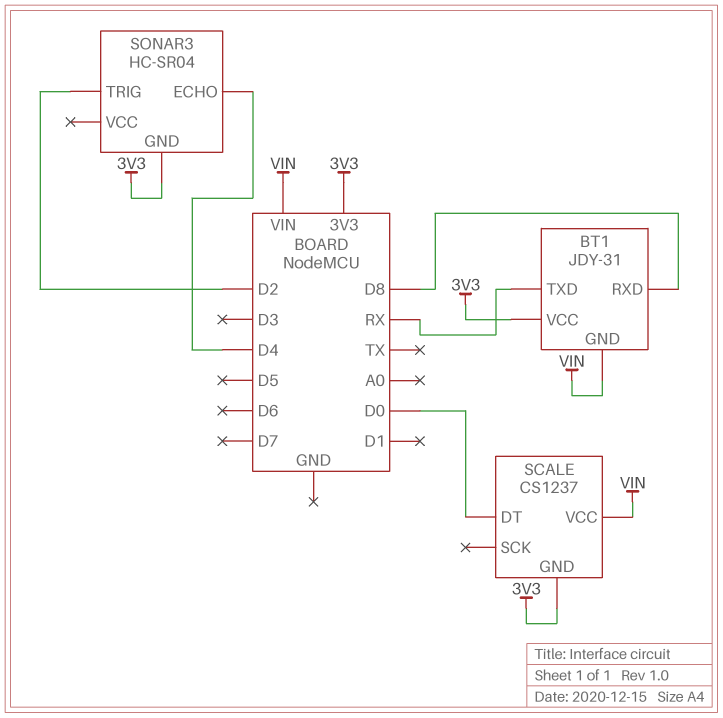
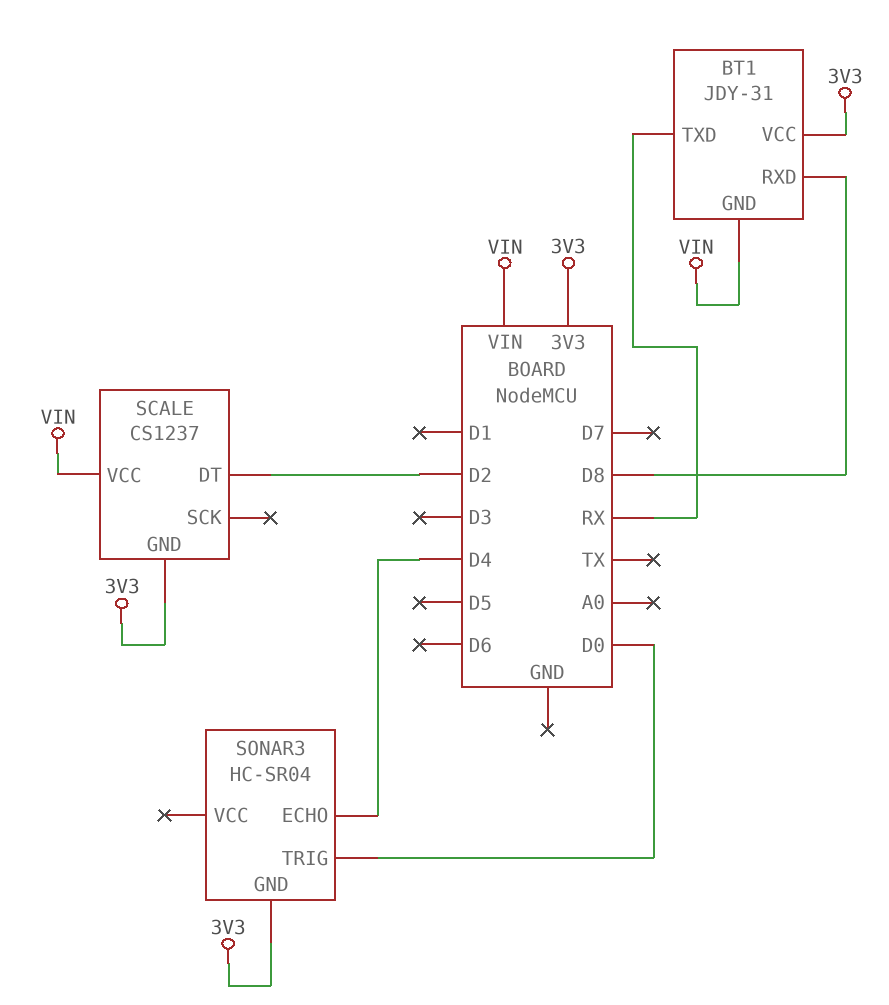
SCALE pin DT: D0 -> D2
SONAR3 pin TRIG: D2 -> D0

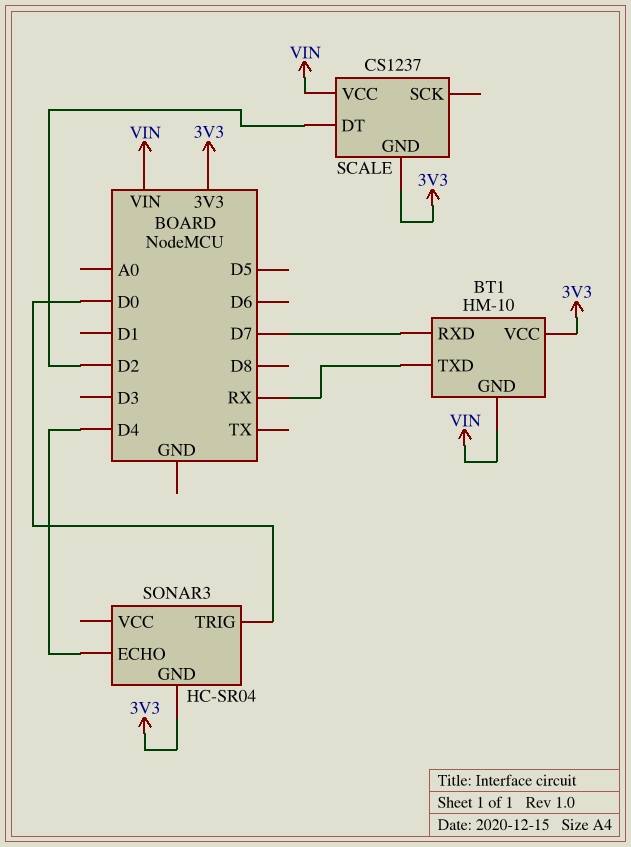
BT1: JDY-31 -> HM-10
BT1 pin RXD: D8 -> D7

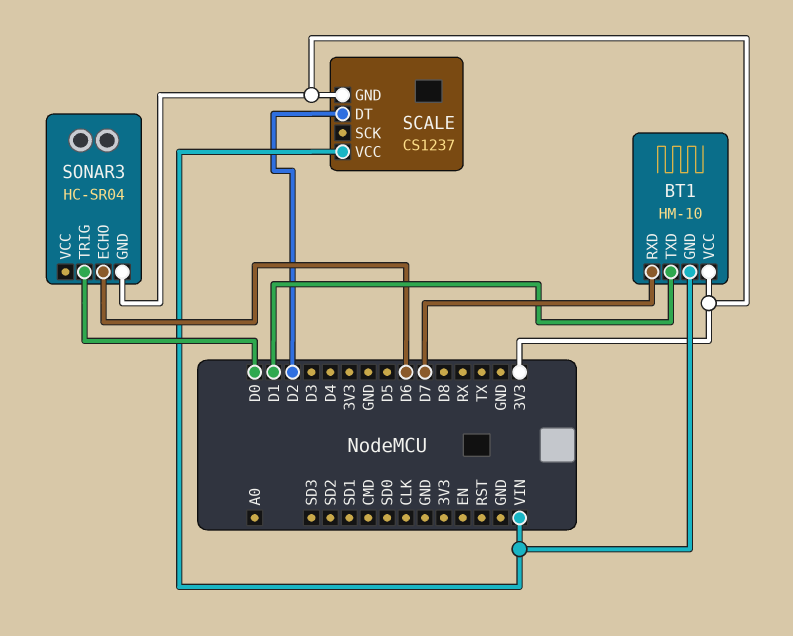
BT1 pin TXD: RX -> D1
SONAR3 pin ECHO: D4 -> D6

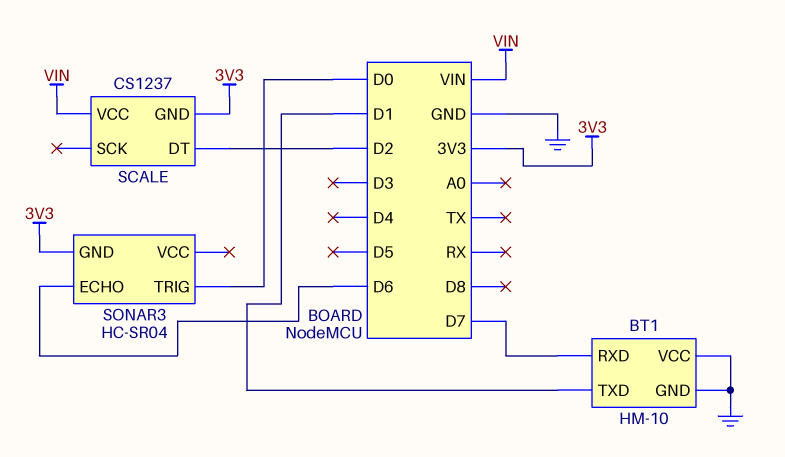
BT1 pin GND: VIN -> GND
BT1 pin VCC: 3V3 -> GND

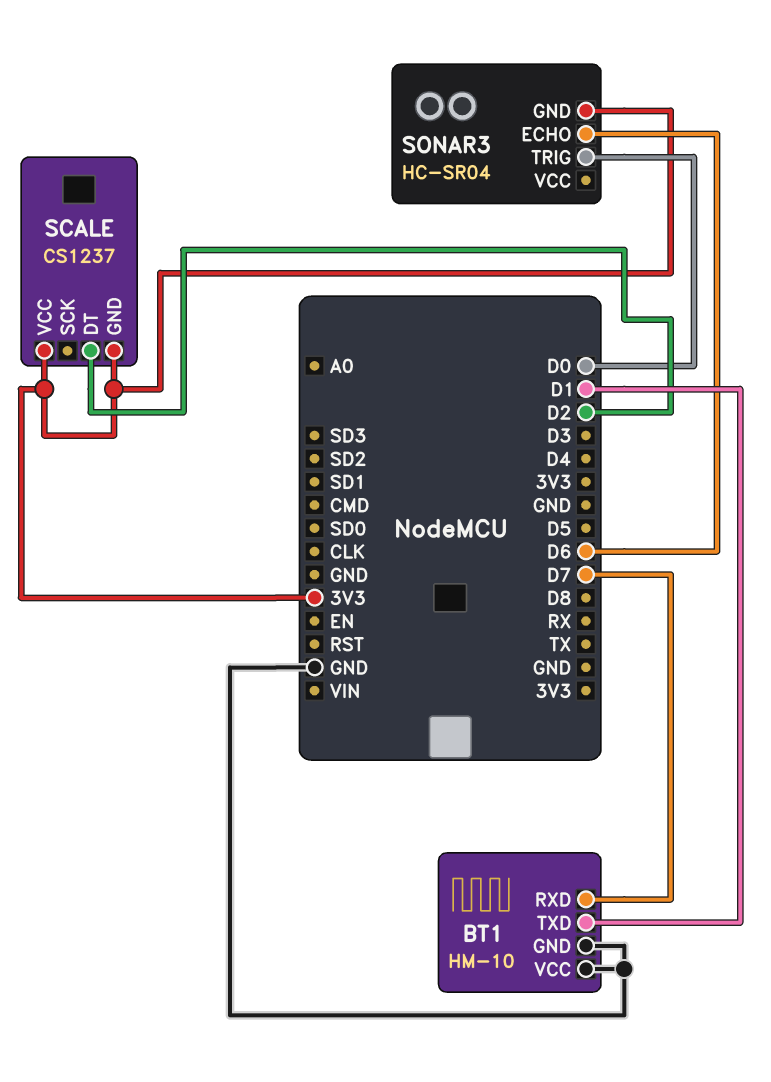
SCALE pin VCC: VIN -> 3V3

